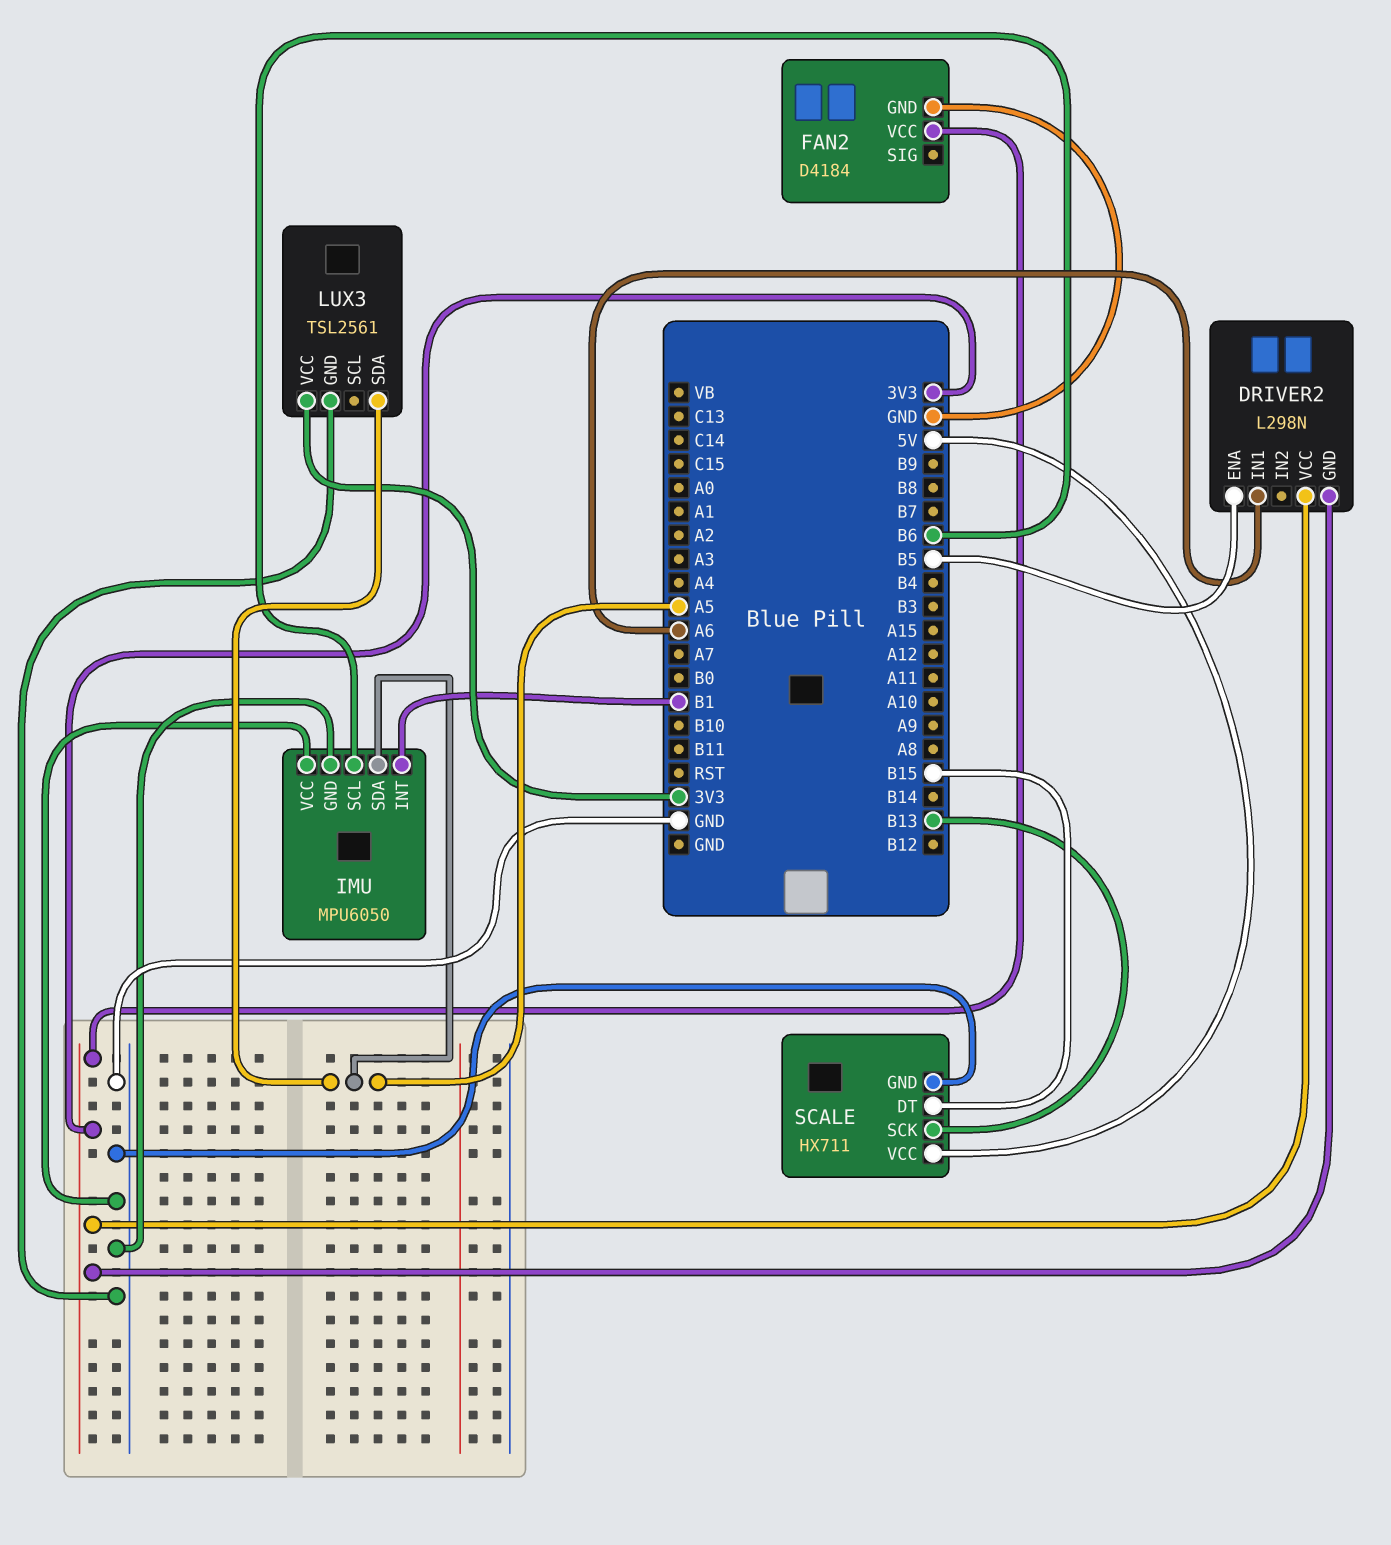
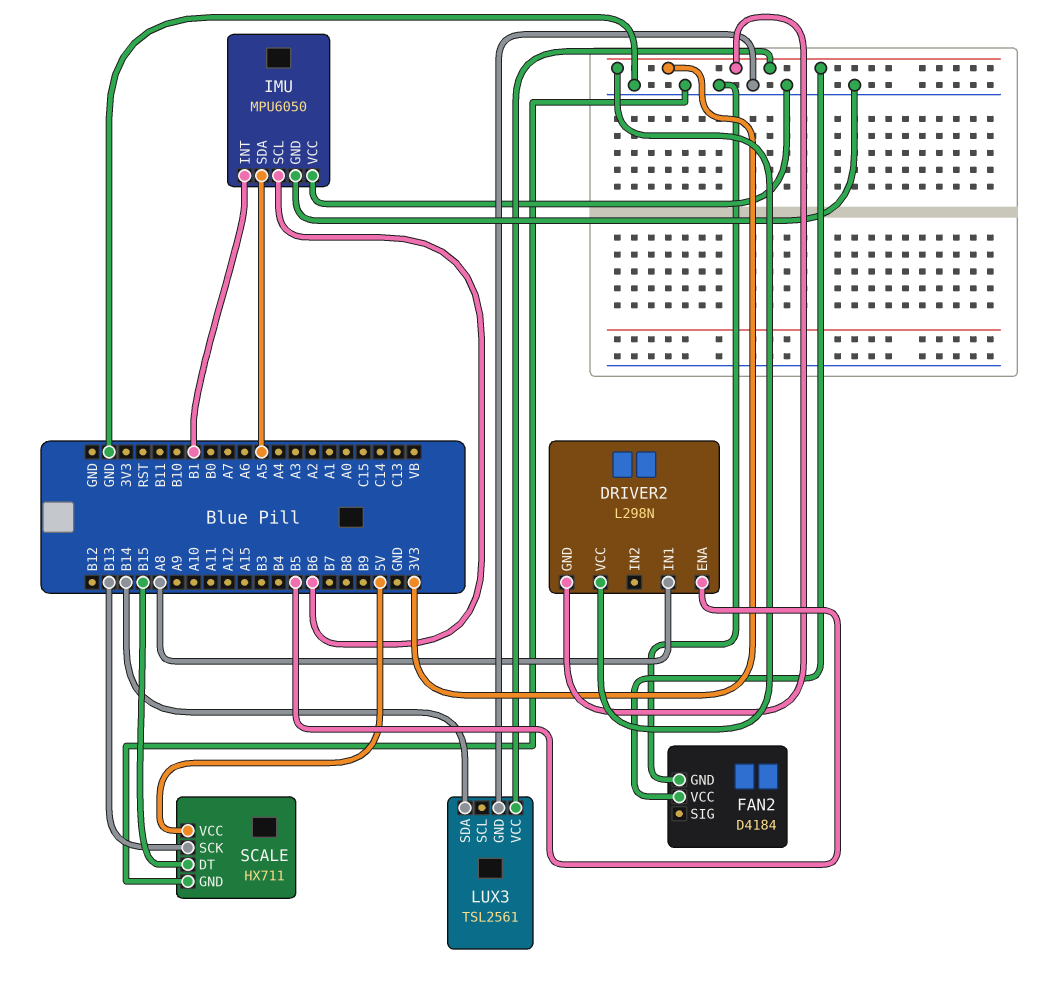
DRIVER2 pin IN1: A6 -> A8
LUX3 pin SDA: A5 -> B14

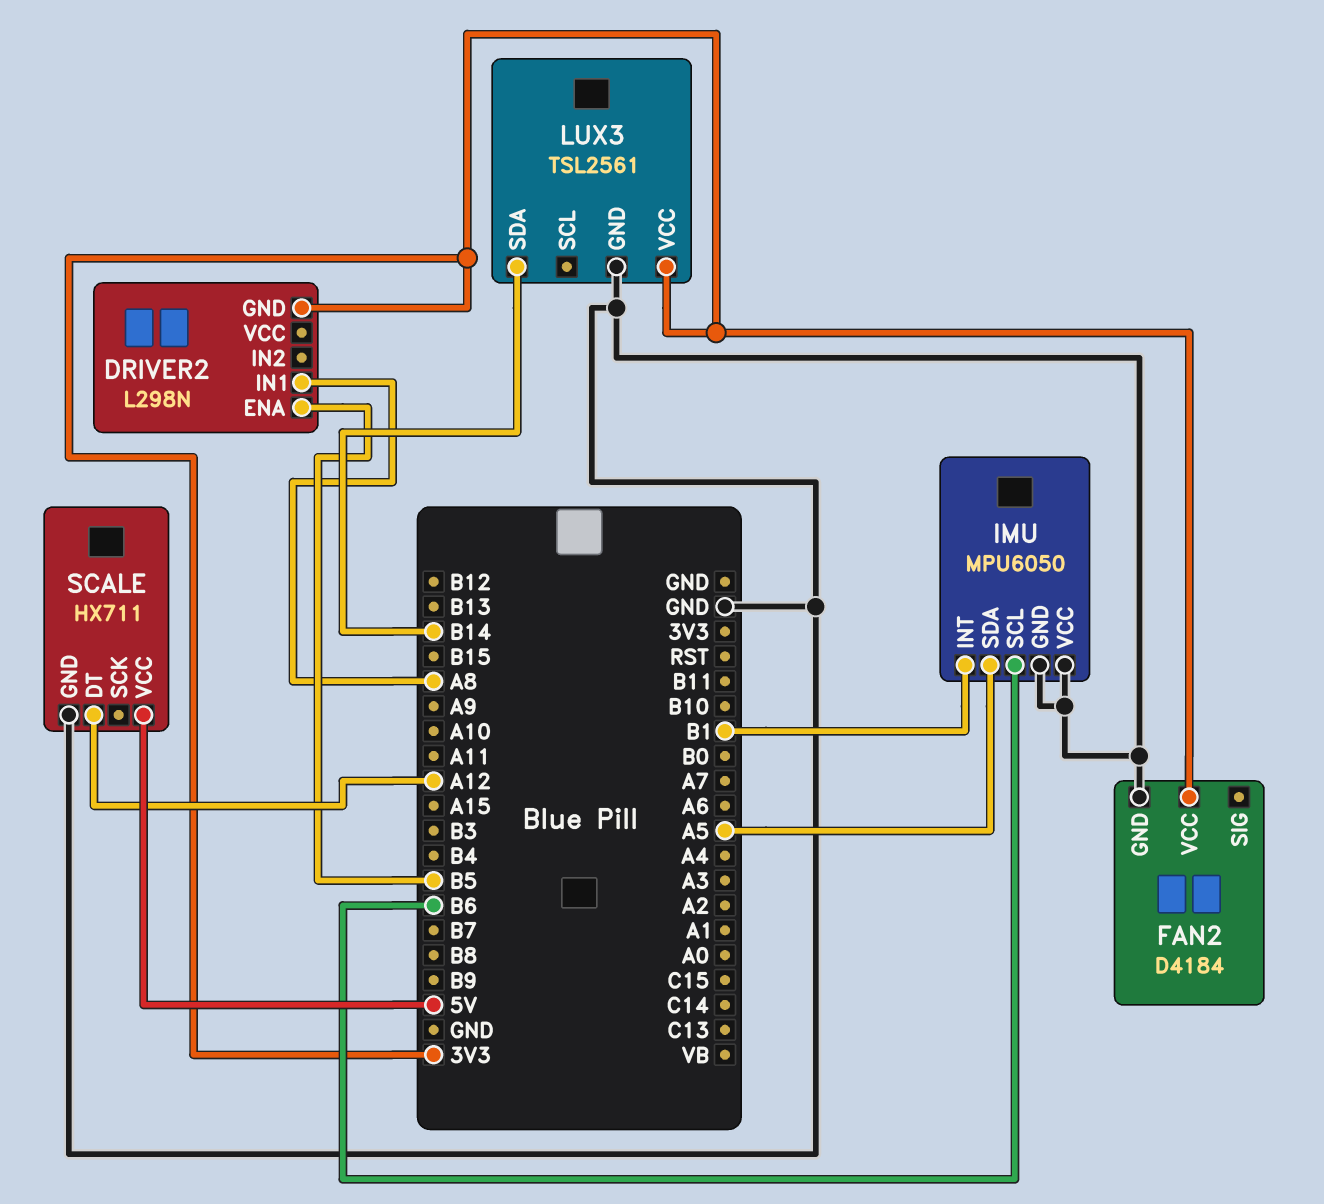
DRIVER2 pin VCC: 3V3 -> none
SCALE pin DT: B15 -> A12
SCALE pin SCK: B13 -> none

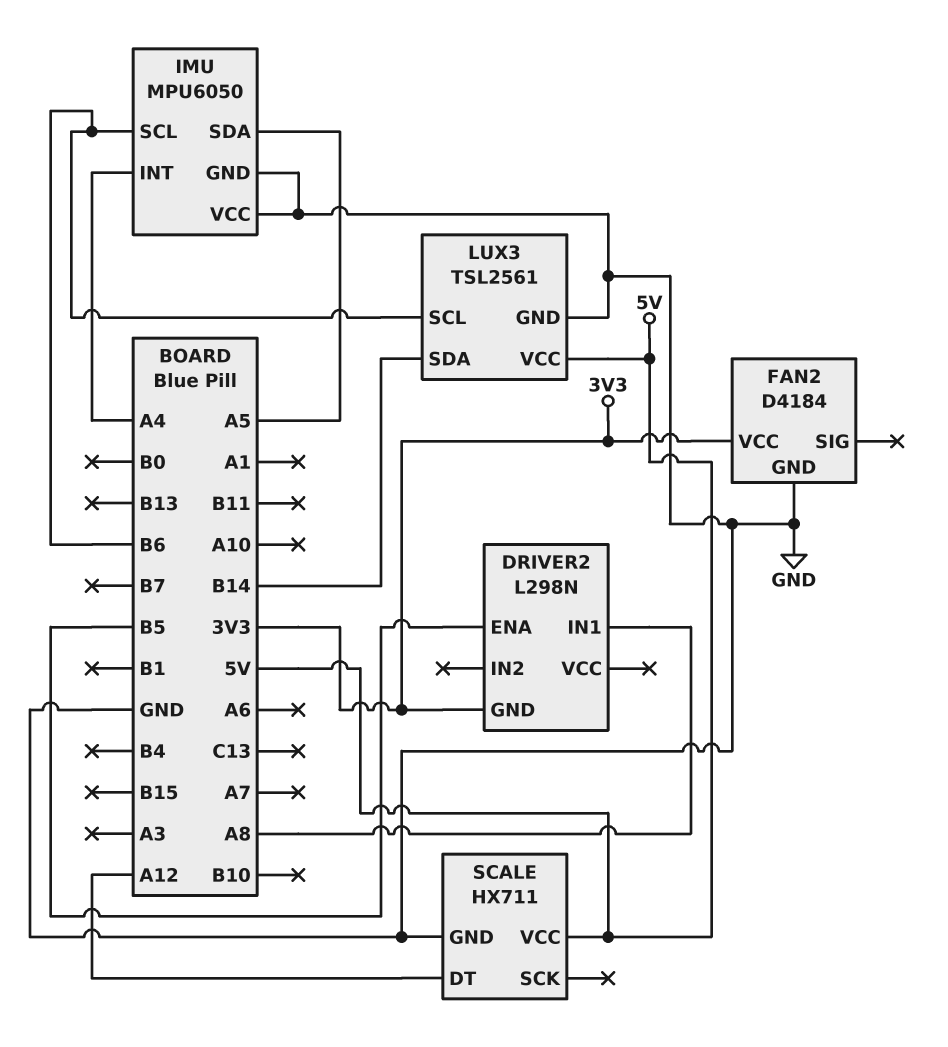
IMU pin INT: B1 -> A4
LUX3 pin SCL: none -> B6
LUX3 pin VCC: 3V3 -> 5V

